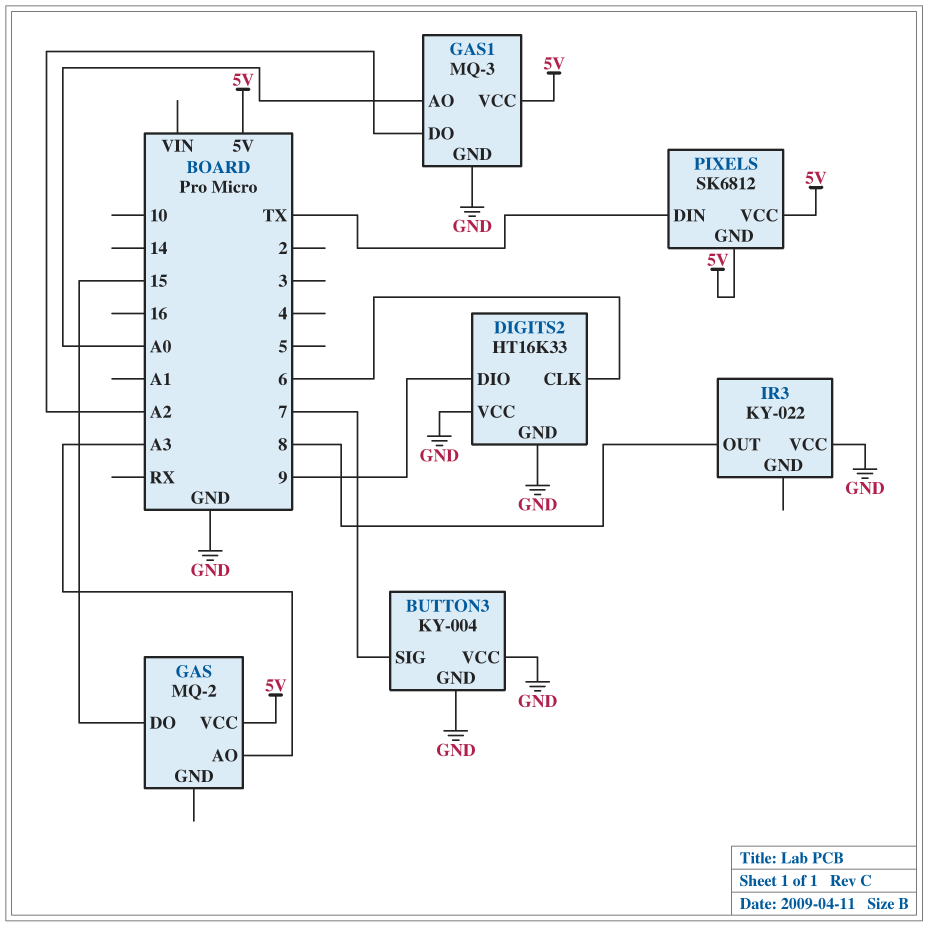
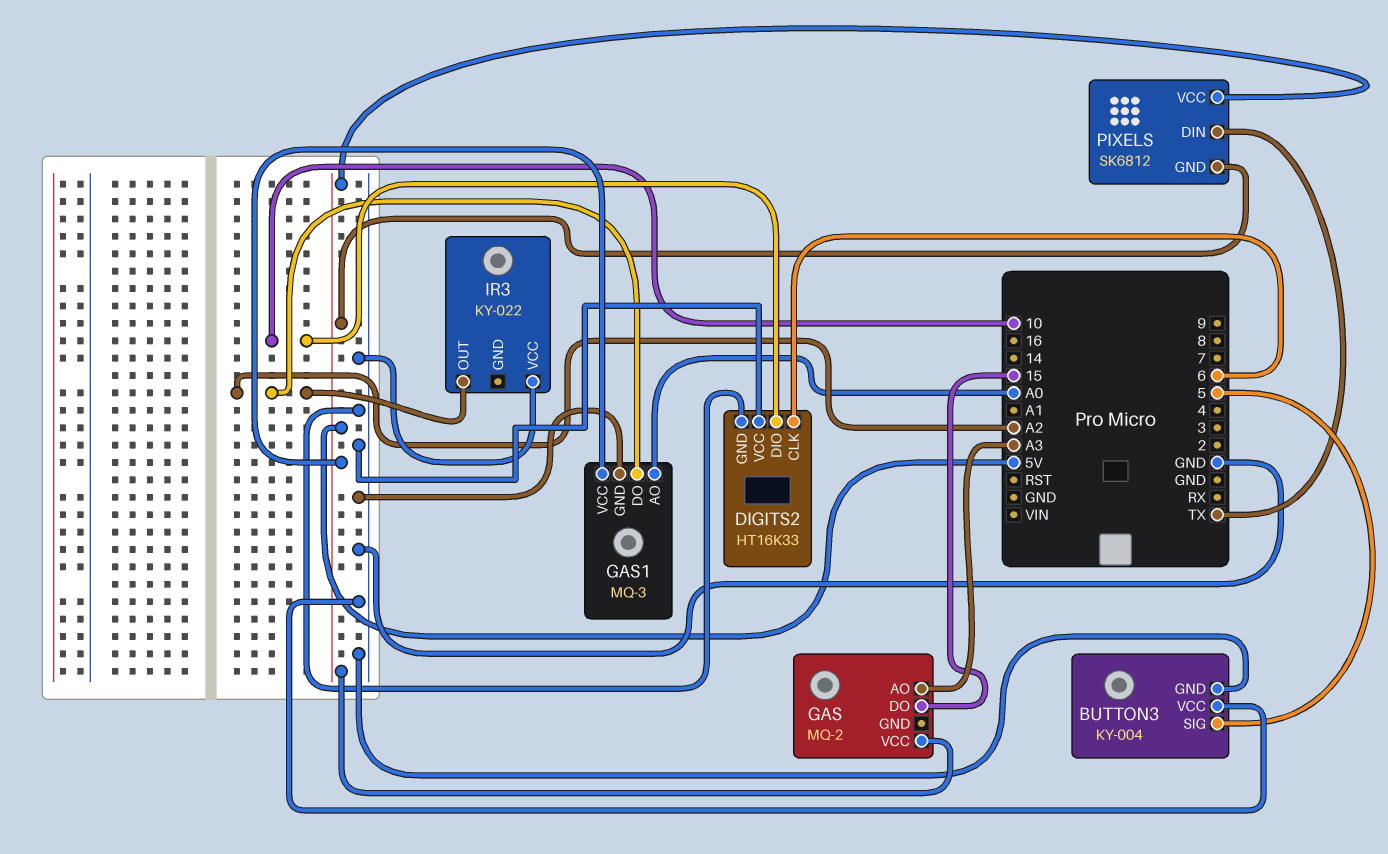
BUTTON3 pin SIG: 7 -> 5
DIGITS2 pin DIO: 9 -> 10
IR3 pin OUT: 8 -> A2

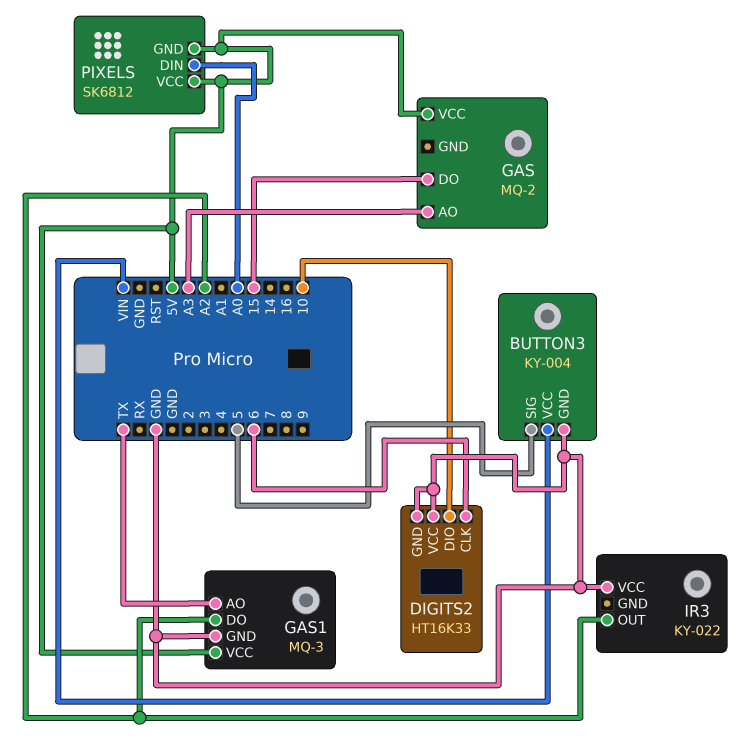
BUTTON3 pin VCC: GND -> VIN
GAS1 pin AO: A0 -> TX
PIXELS pin DIN: TX -> A0

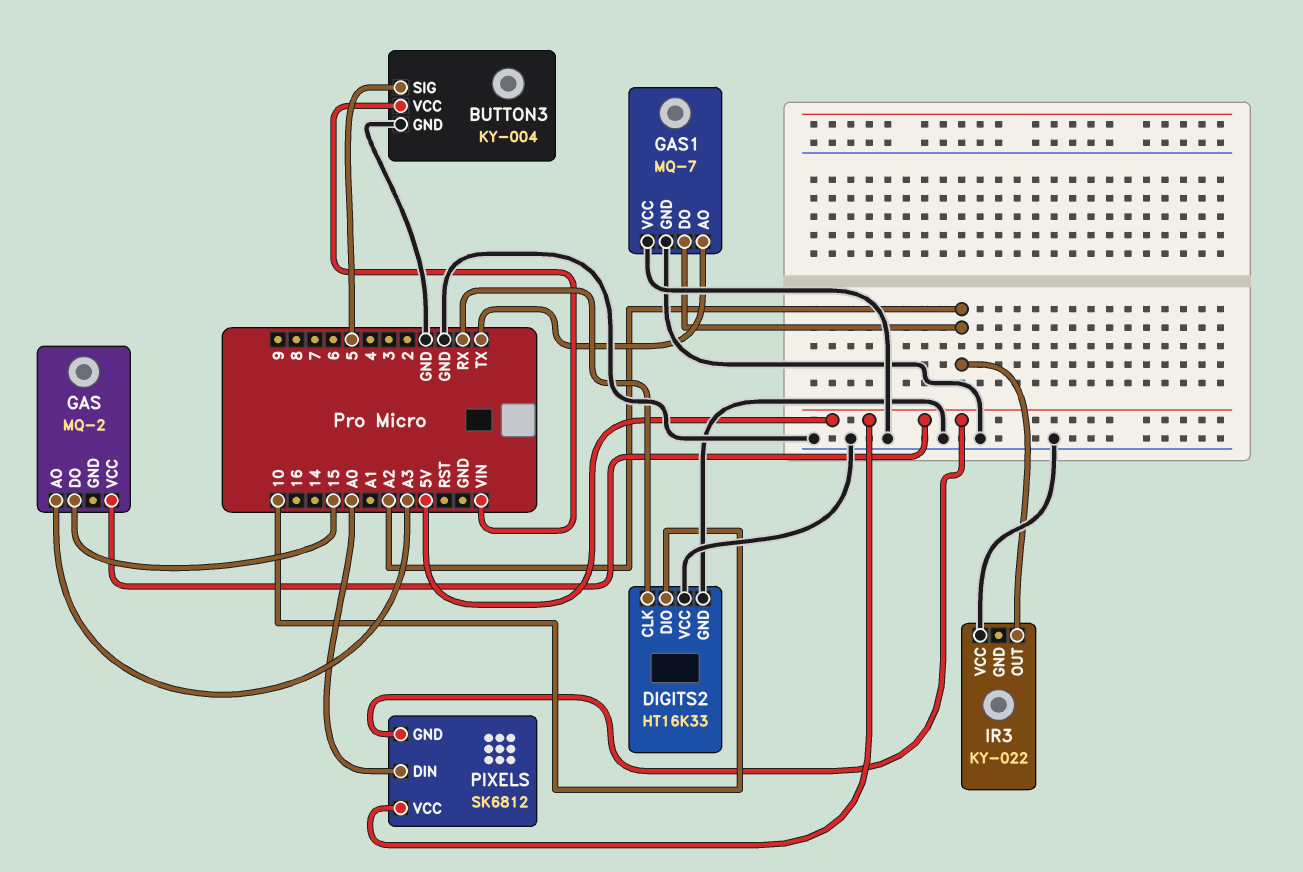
DIGITS2 pin CLK: 6 -> RX
GAS1: MQ-3 -> MQ-7
GAS1 pin VCC: 5V -> GND

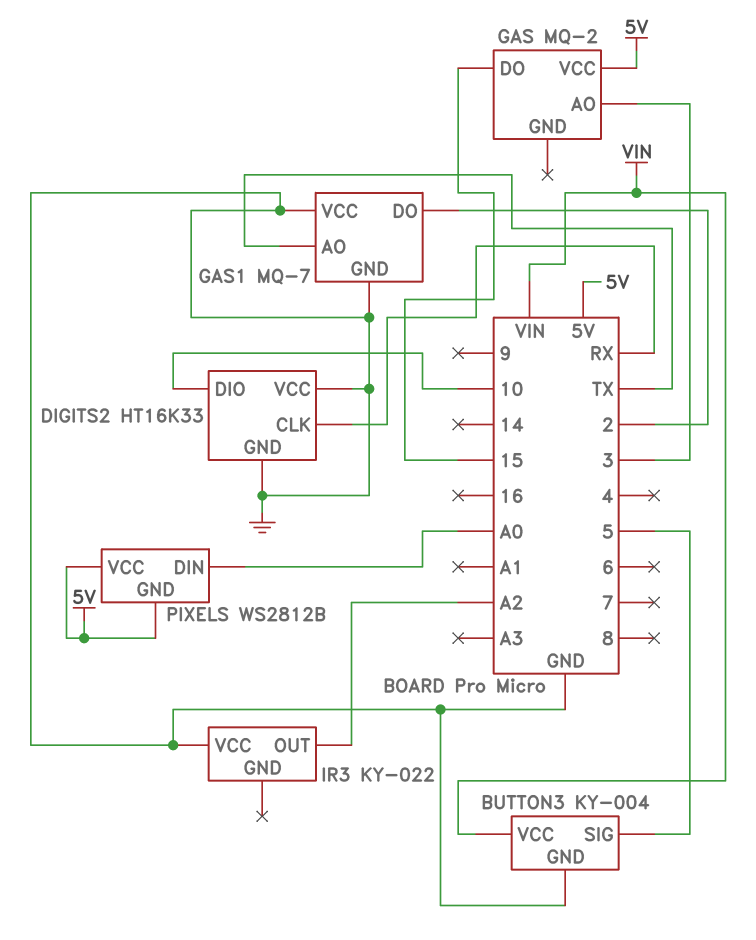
GAS pin AO: A3 -> 3
GAS1 pin DO: A2 -> 2
PIXELS: SK6812 -> WS2812B

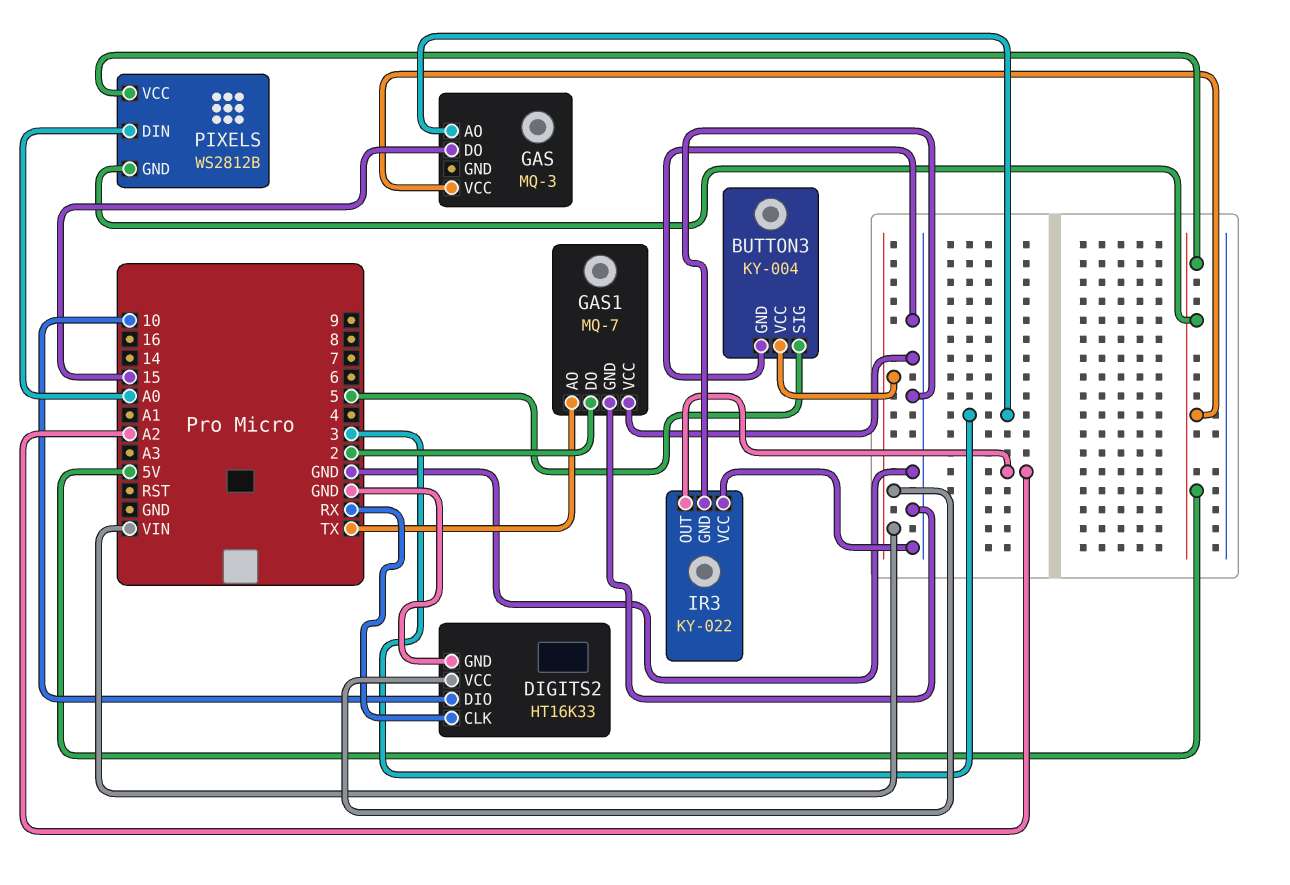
DIGITS2 pin VCC: GND -> VIN
GAS: MQ-2 -> MQ-3
IR3 pin GND: none -> GND

